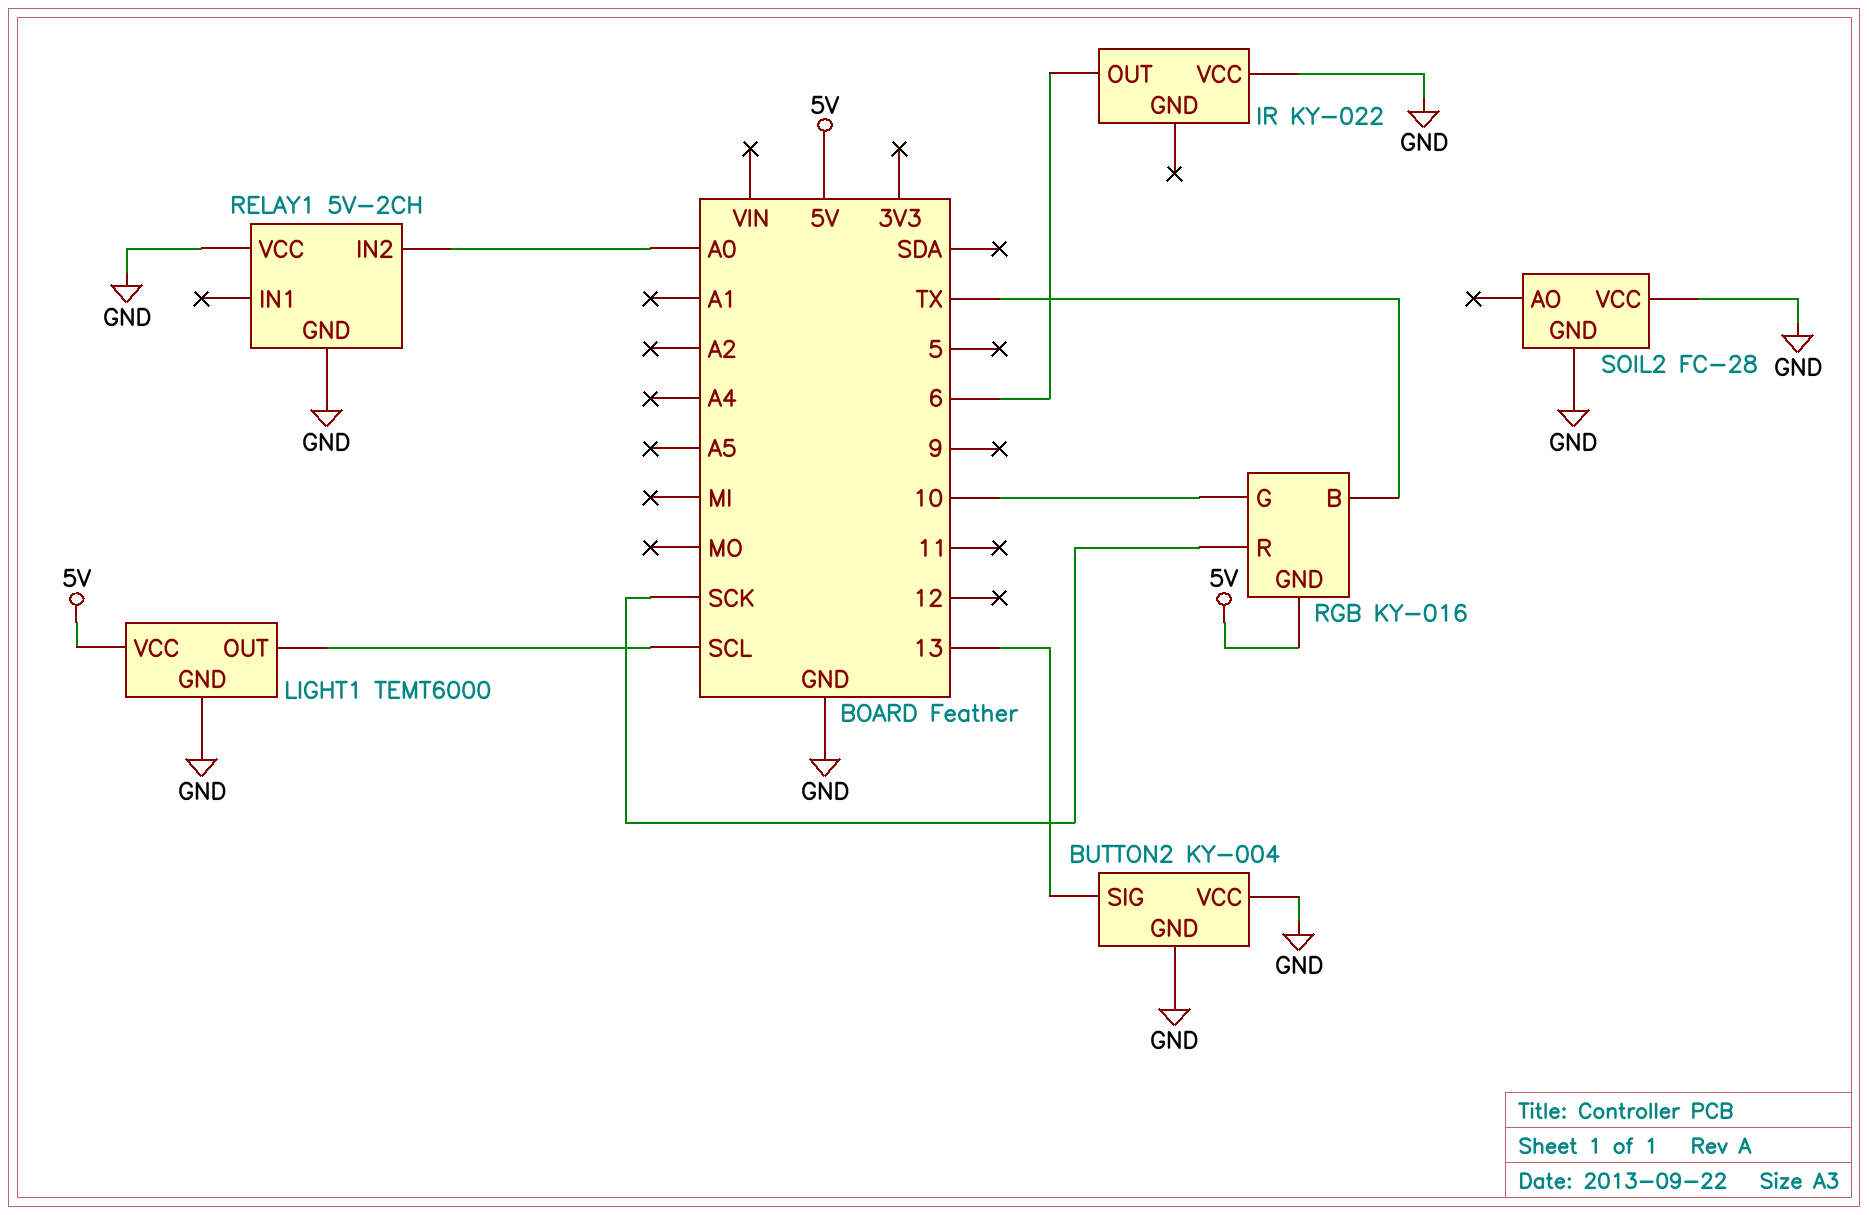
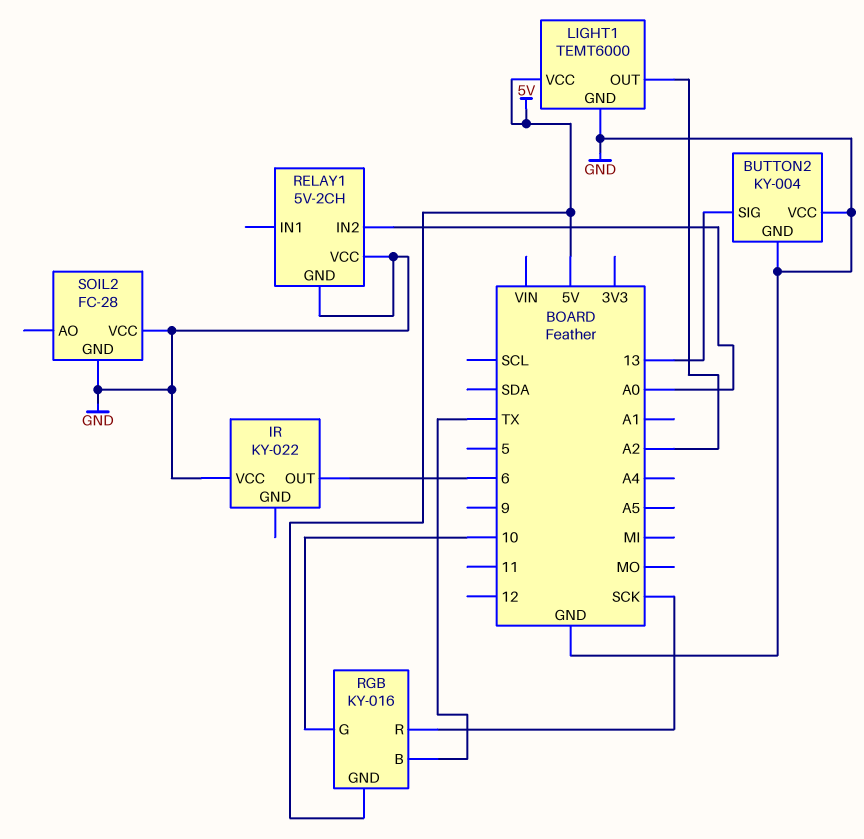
LIGHT1 pin OUT: SCL -> A2

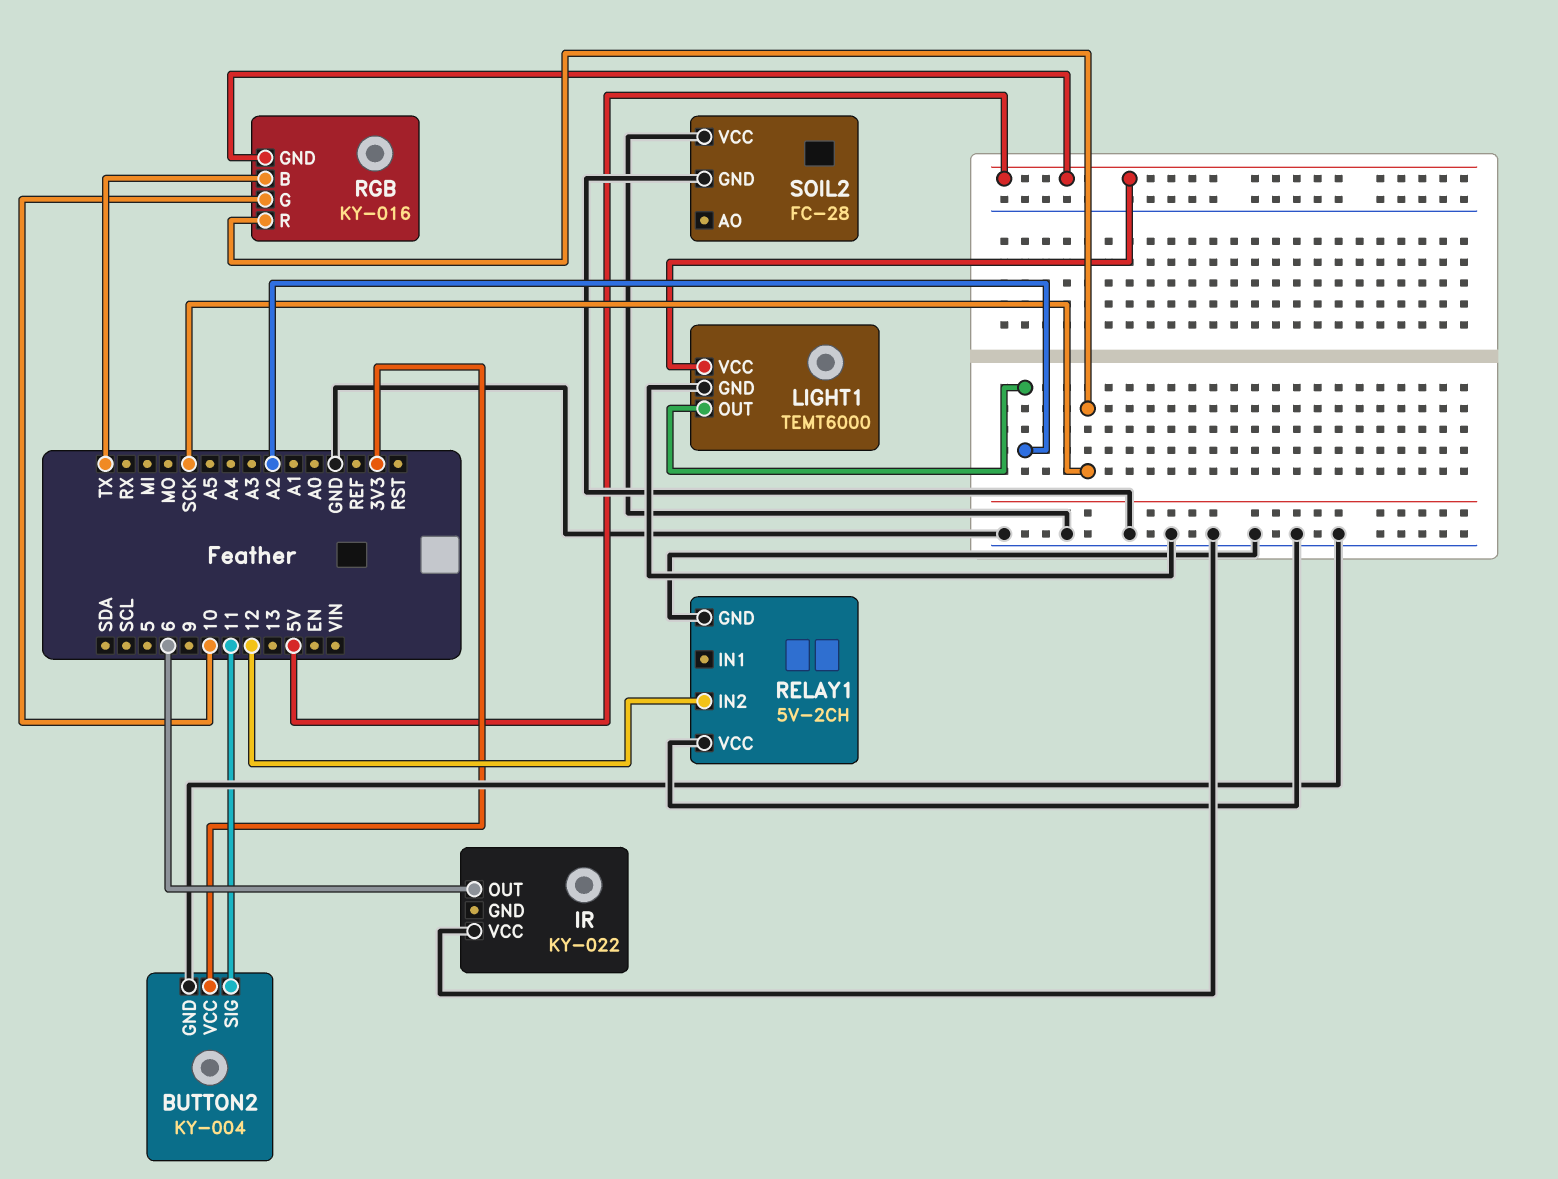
BUTTON2 pin SIG: 13 -> 11
BUTTON2 pin VCC: GND -> 3V3
RELAY1 pin IN2: A0 -> 12

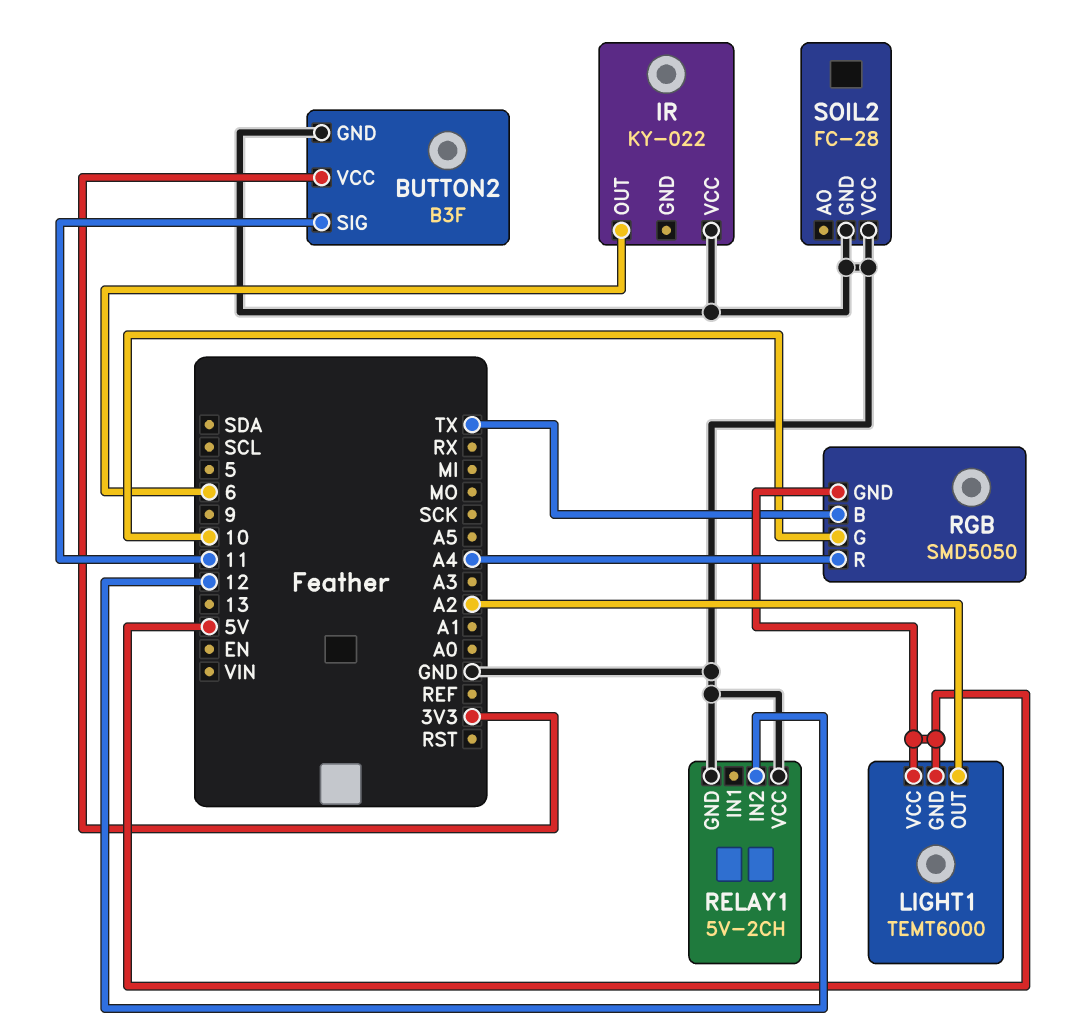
BUTTON2: KY-004 -> B3F
LIGHT1 pin GND: GND -> 5V
RGB: KY-016 -> SMD5050
RGB pin R: SCK -> A4

